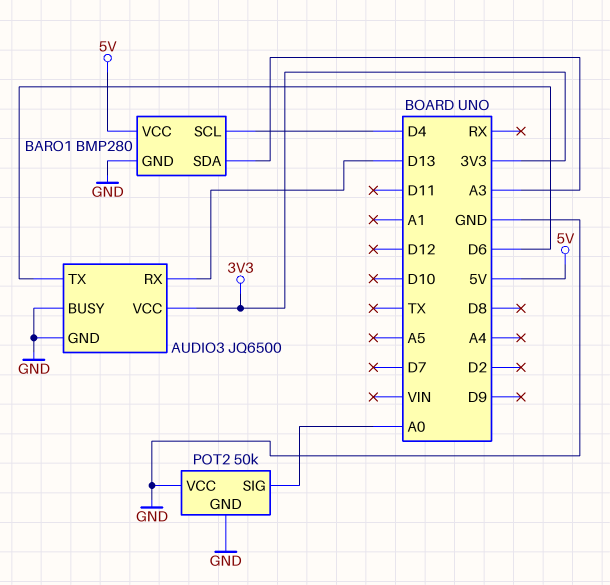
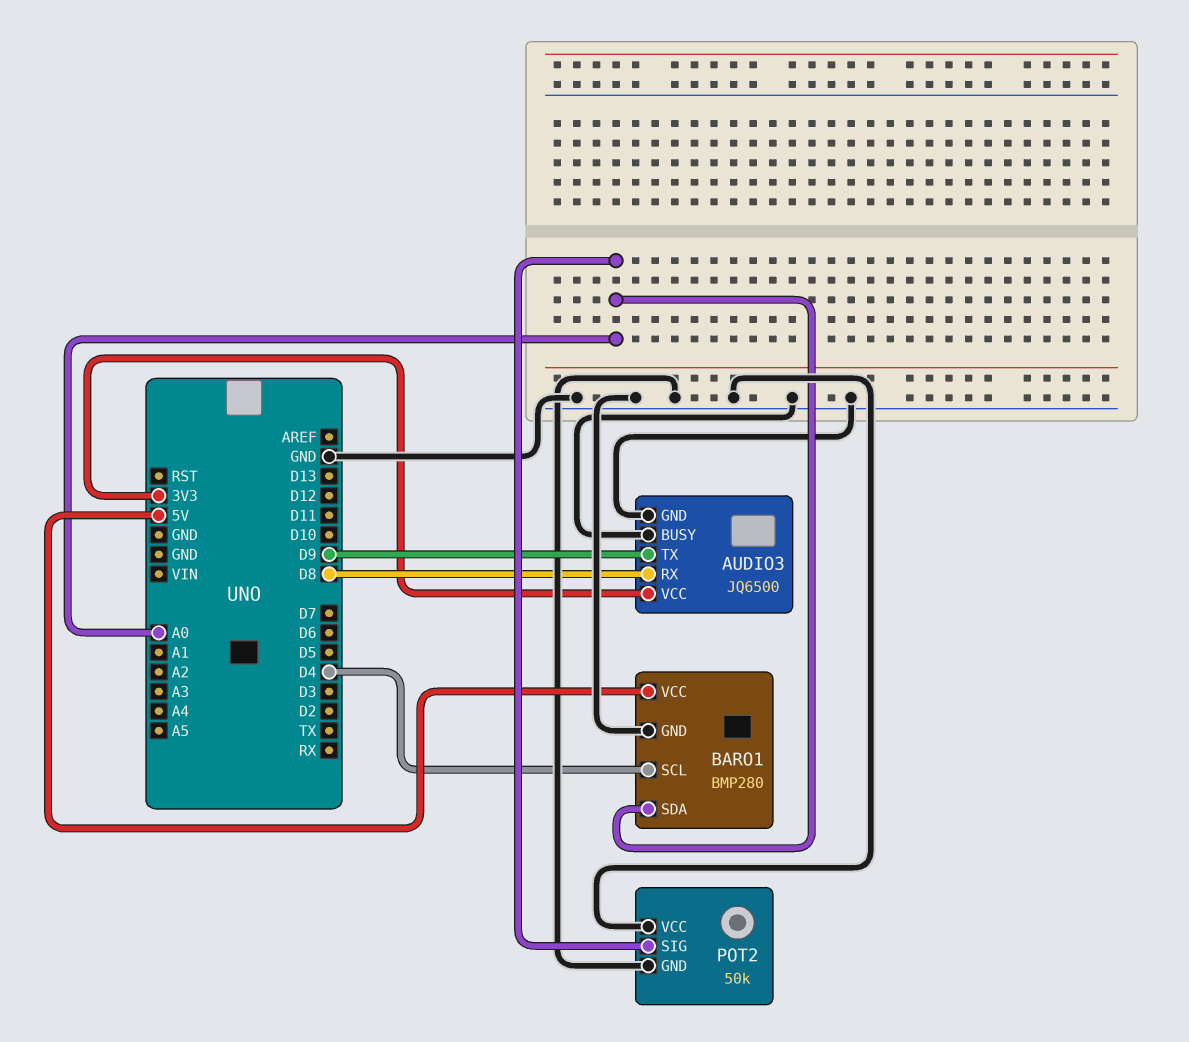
AUDIO3 pin RX: D13 -> D8
AUDIO3 pin TX: D6 -> D9
BARO1 pin SDA: A3 -> A0

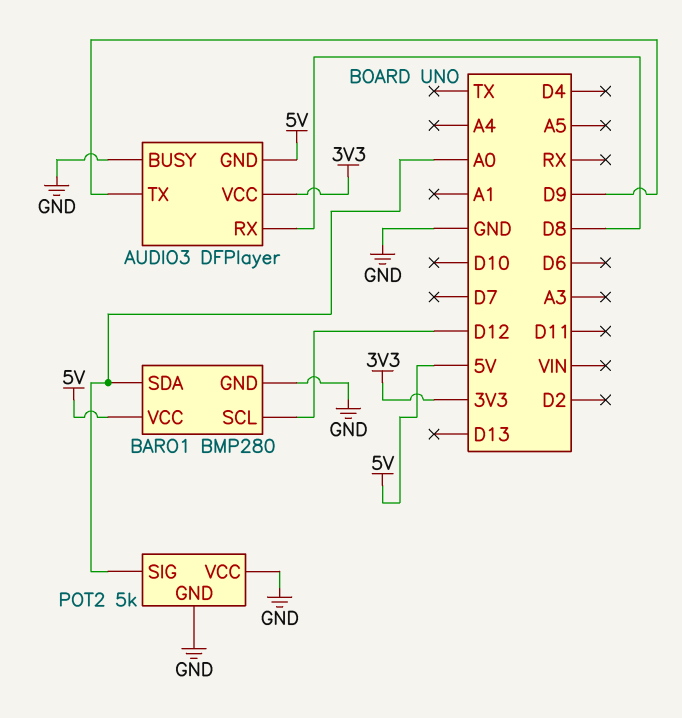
AUDIO3: JQ6500 -> DFPlayer
AUDIO3 pin GND: GND -> 5V
BARO1 pin SCL: D4 -> D12
POT2: 50k -> 5k

